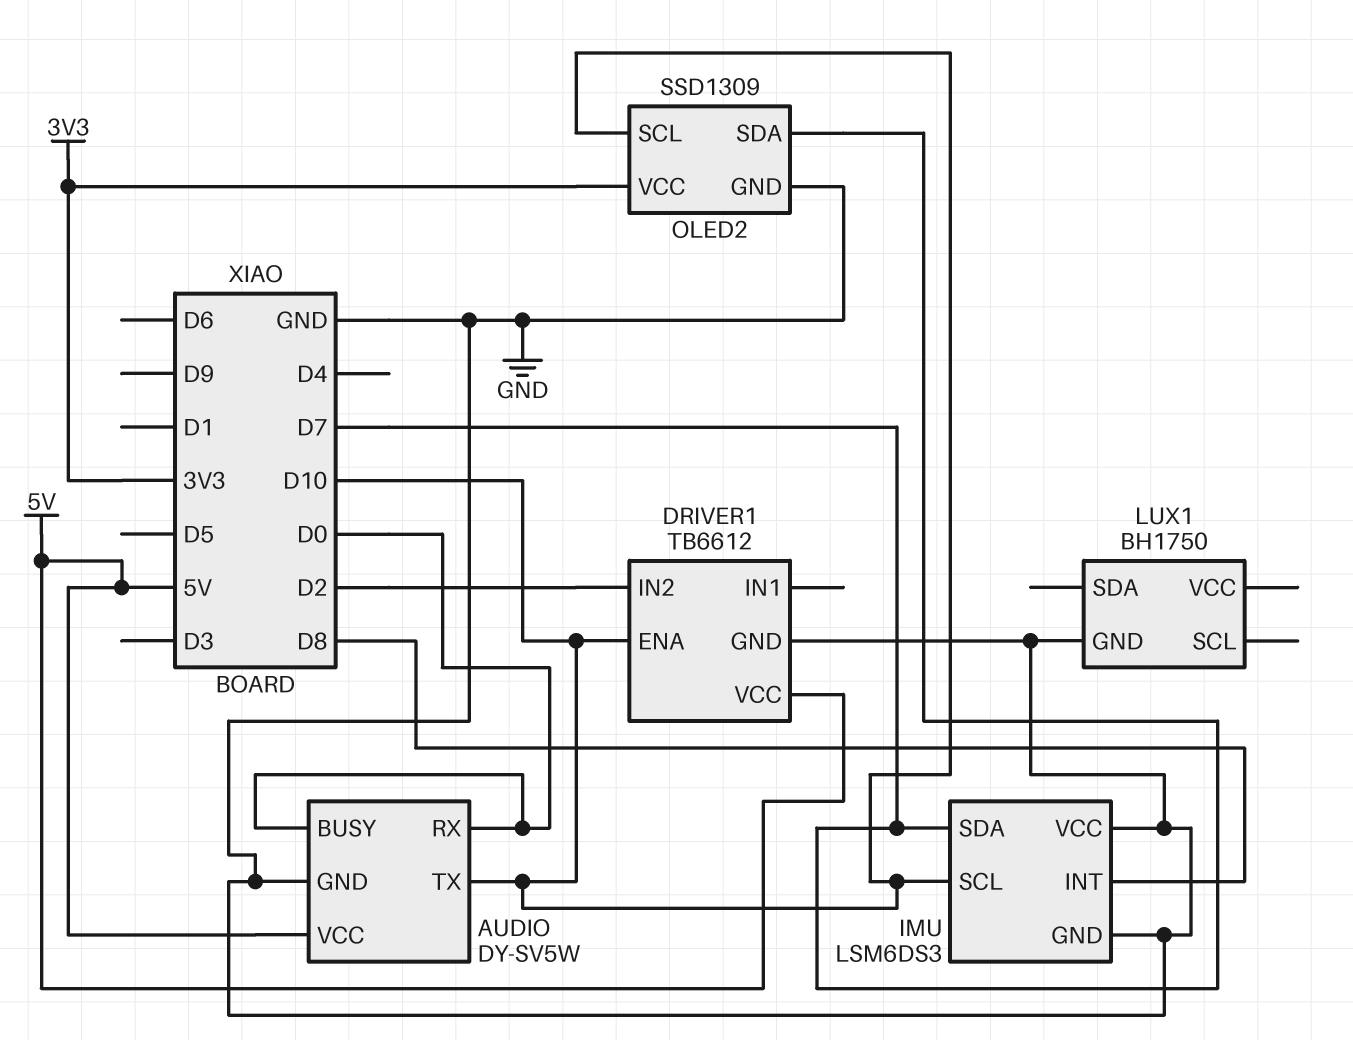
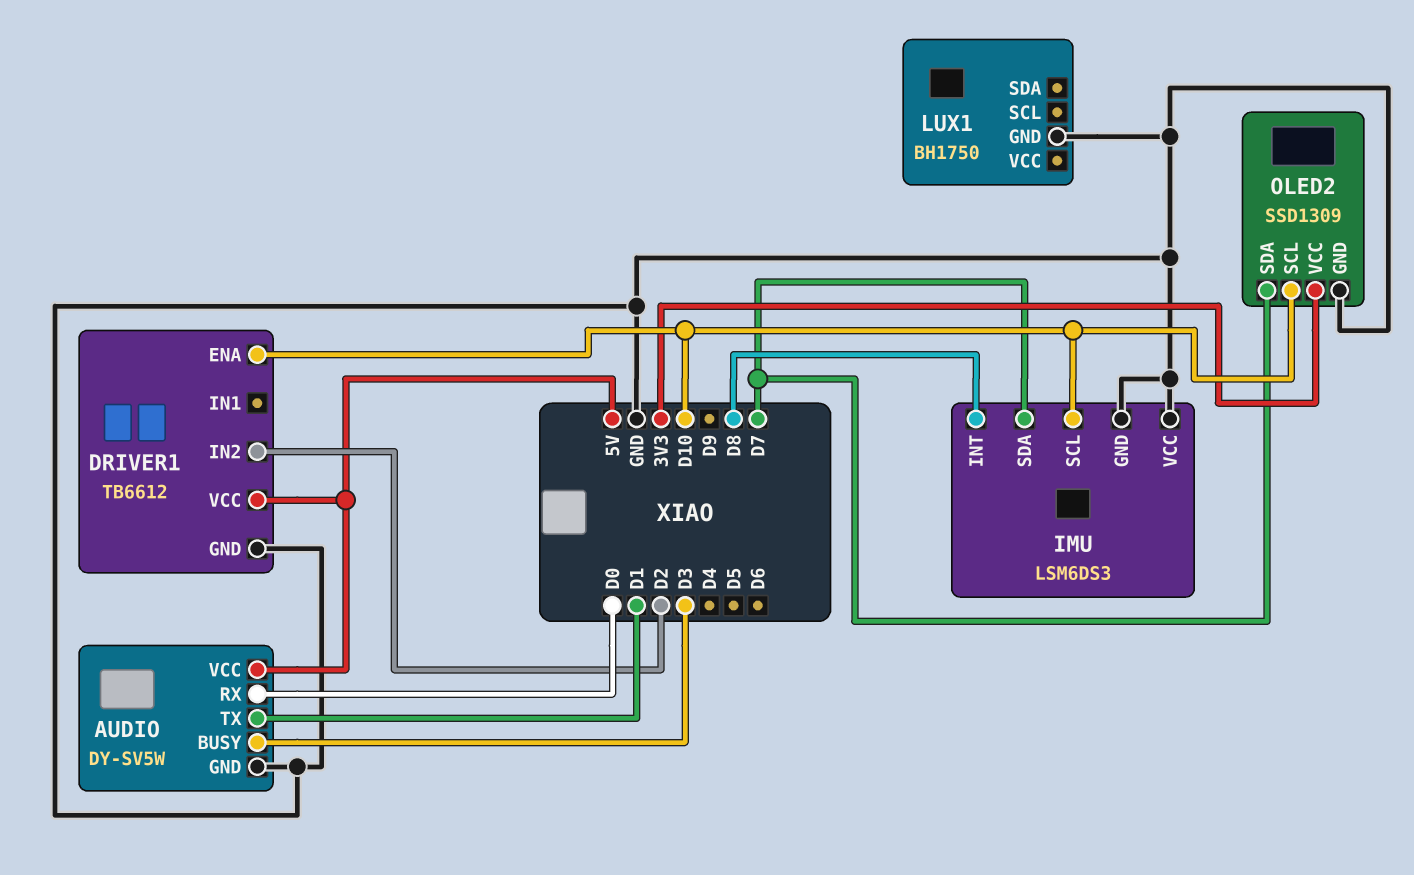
AUDIO pin BUSY: D0 -> D3
AUDIO pin TX: D10 -> D1

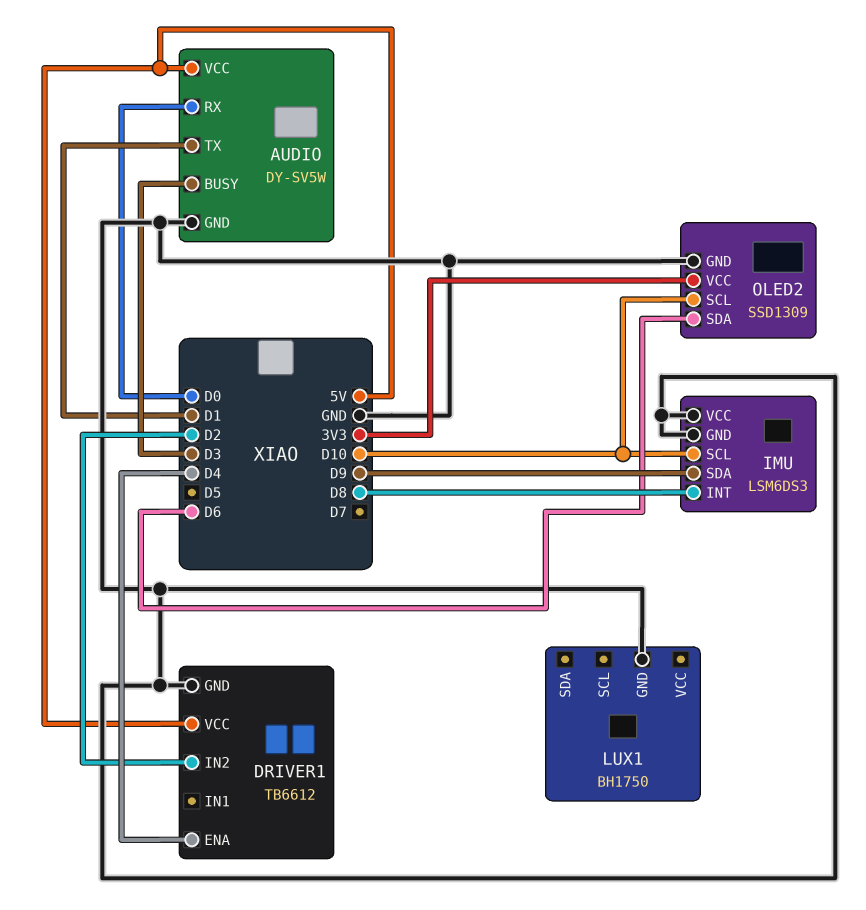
DRIVER1 pin ENA: D10 -> D4
IMU pin SDA: D7 -> D9
OLED2 pin SDA: D7 -> D6

